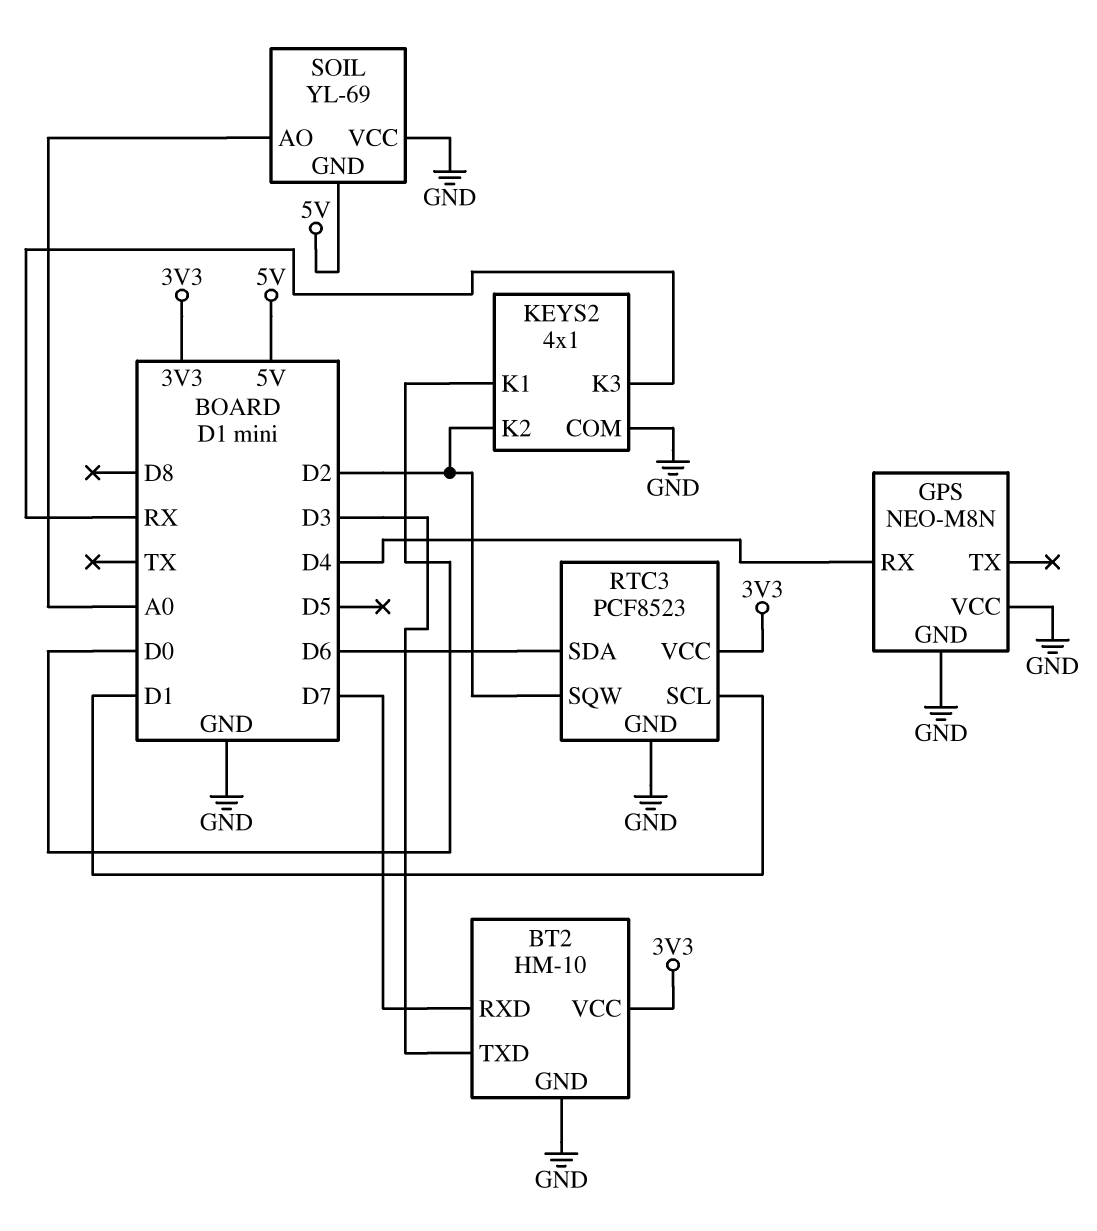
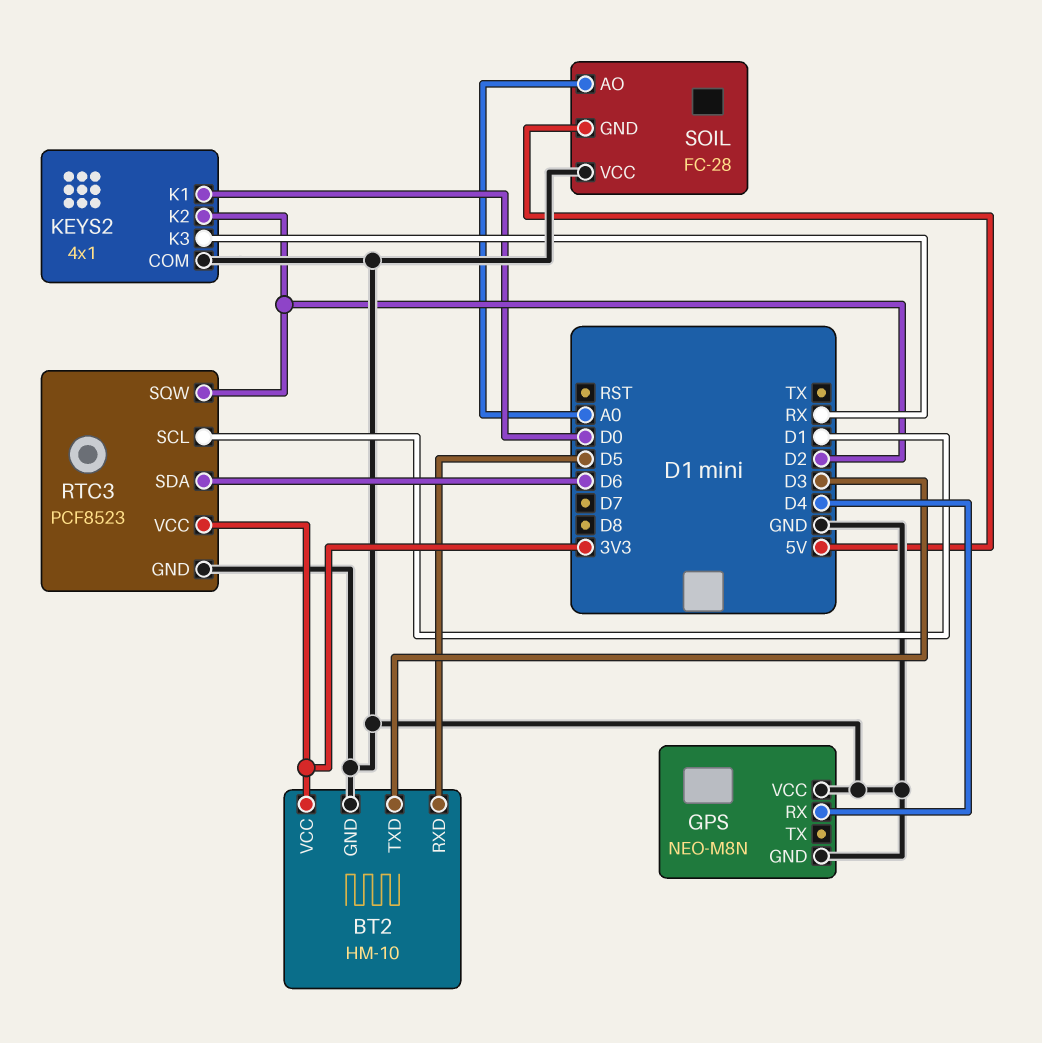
BT2 pin RXD: D7 -> D5
SOIL: YL-69 -> FC-28

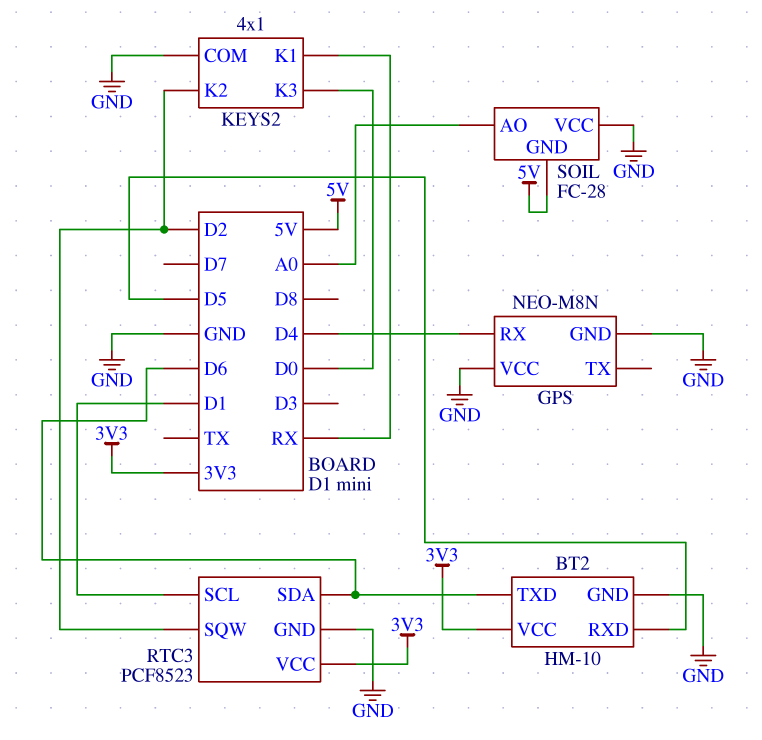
BT2 pin TXD: D3 -> D6
KEYS2 pin K1: D0 -> RX
KEYS2 pin K3: RX -> D0

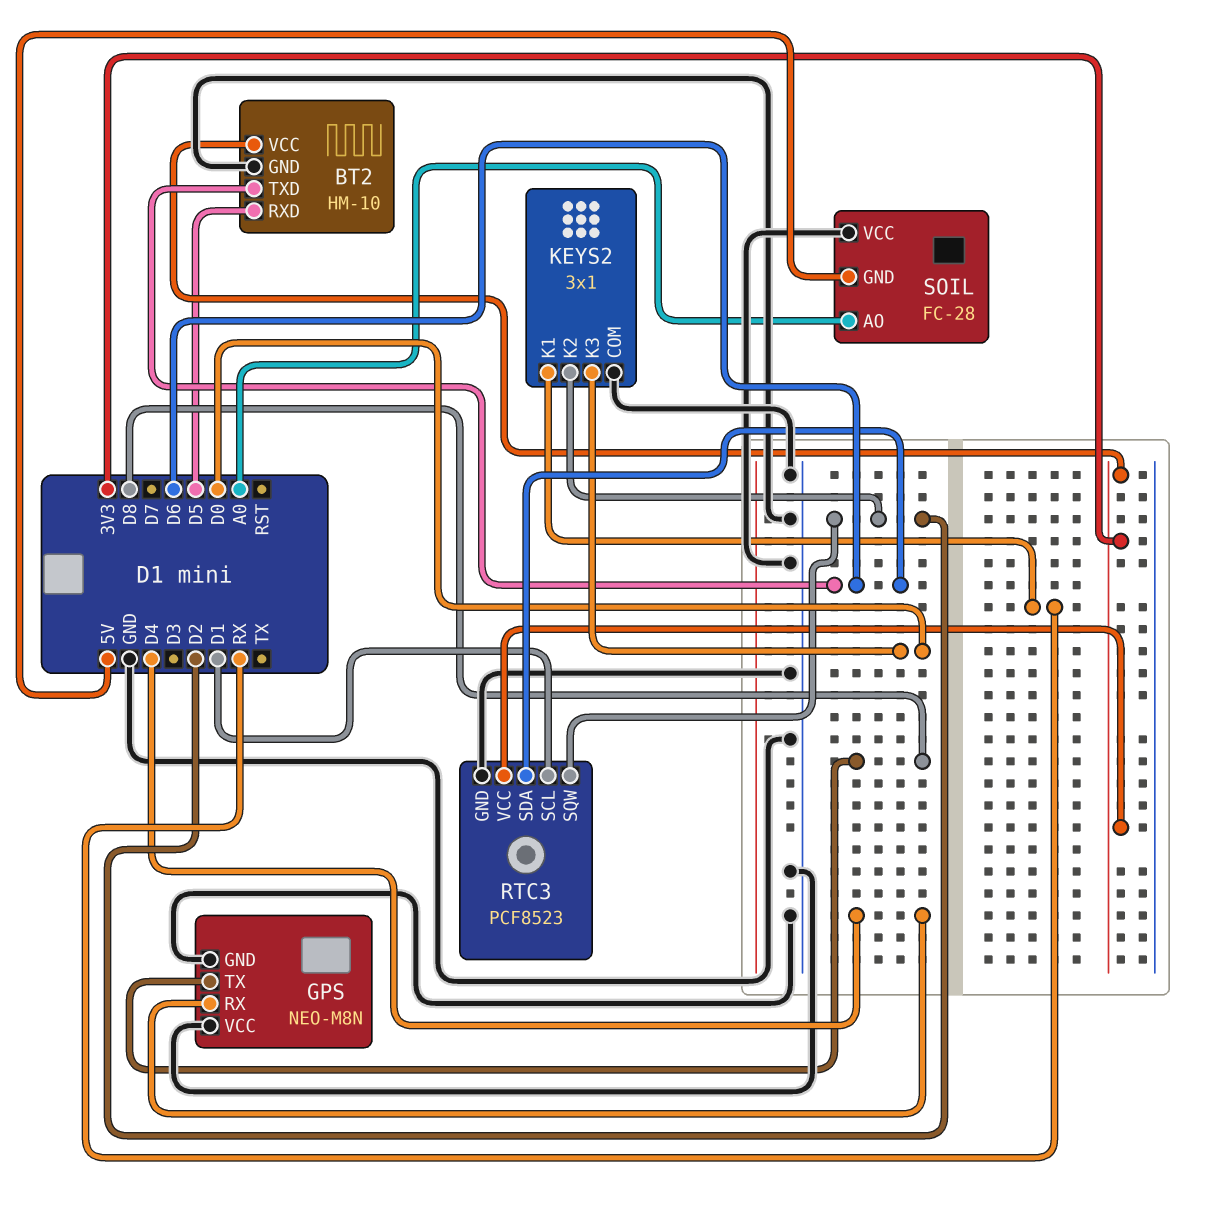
GPS pin TX: none -> D8
KEYS2: 4x1 -> 3x1

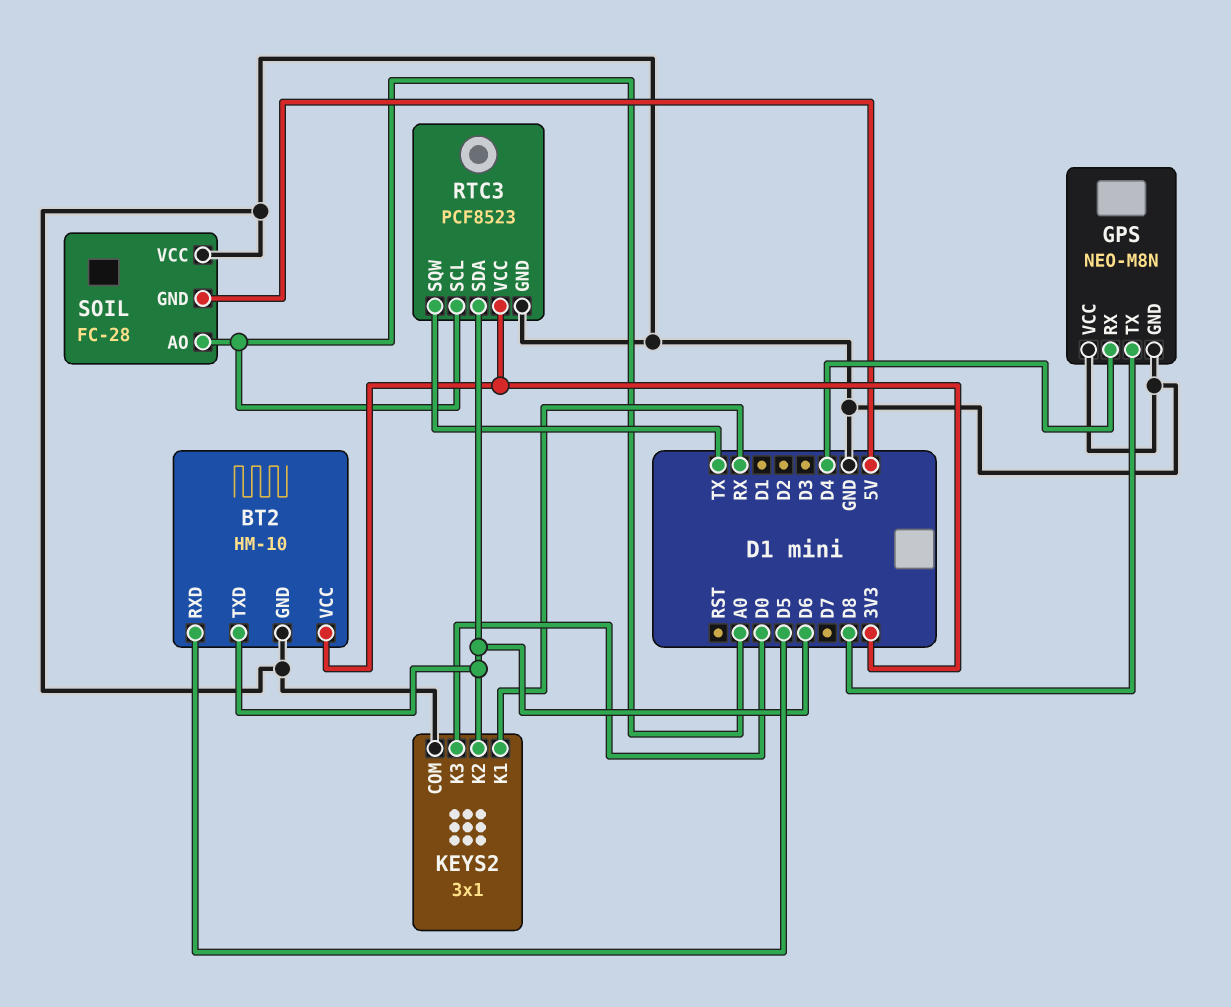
KEYS2 pin K2: D2 -> D6
RTC3 pin SCL: D1 -> A0
RTC3 pin SQW: D2 -> TX

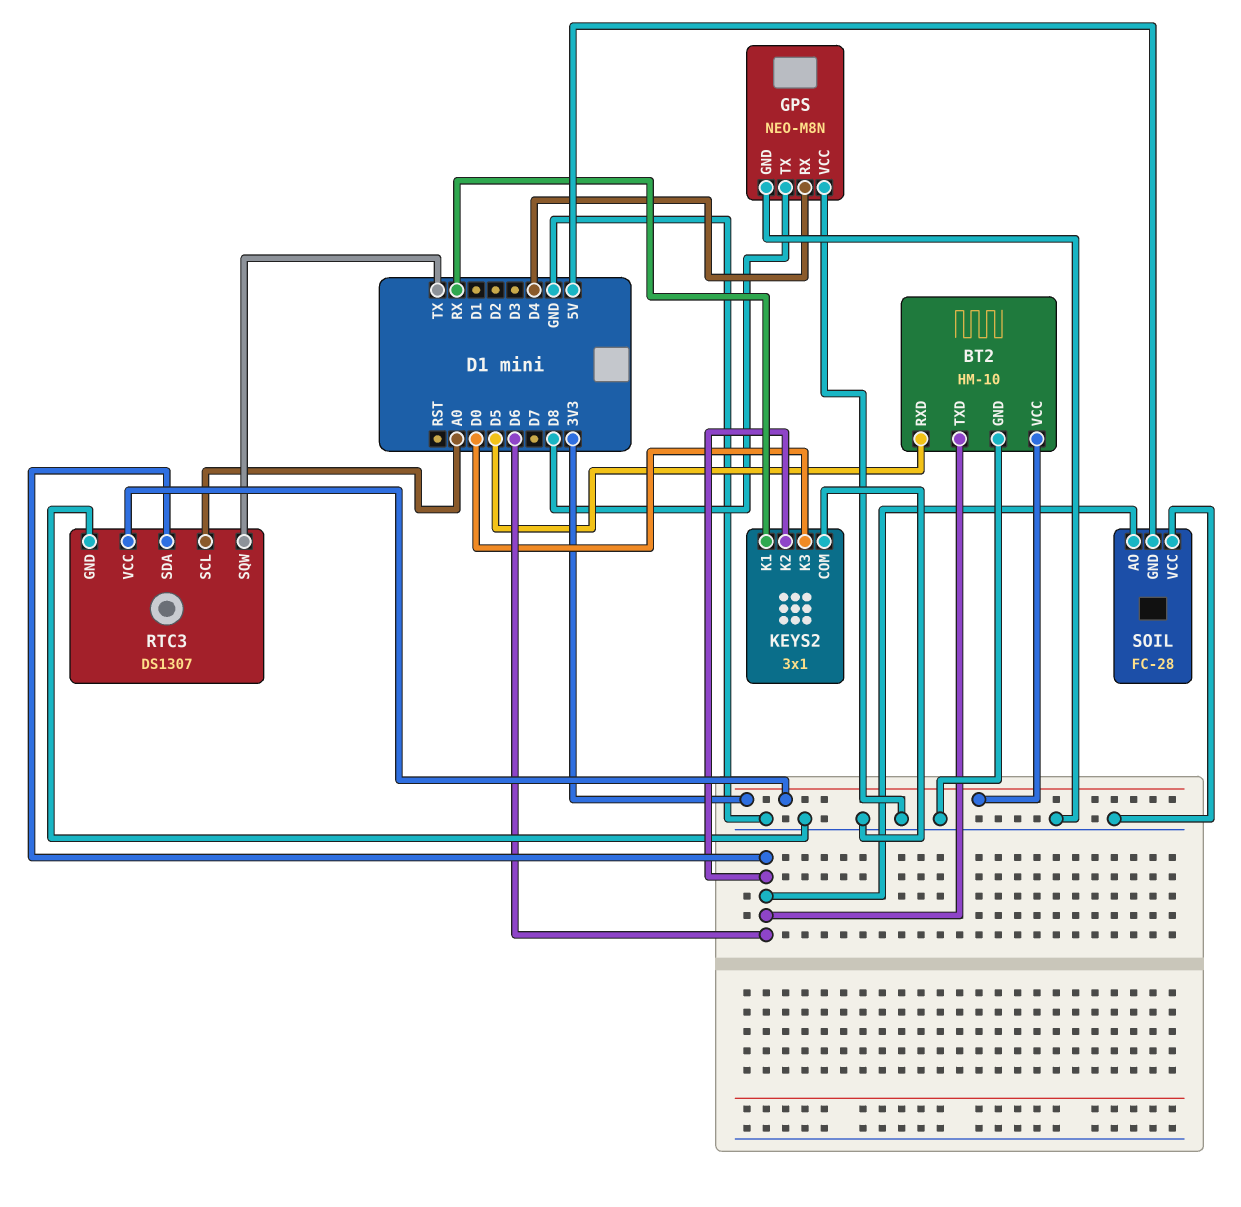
RTC3: PCF8523 -> DS1307
SOIL pin AO: A0 -> D6

